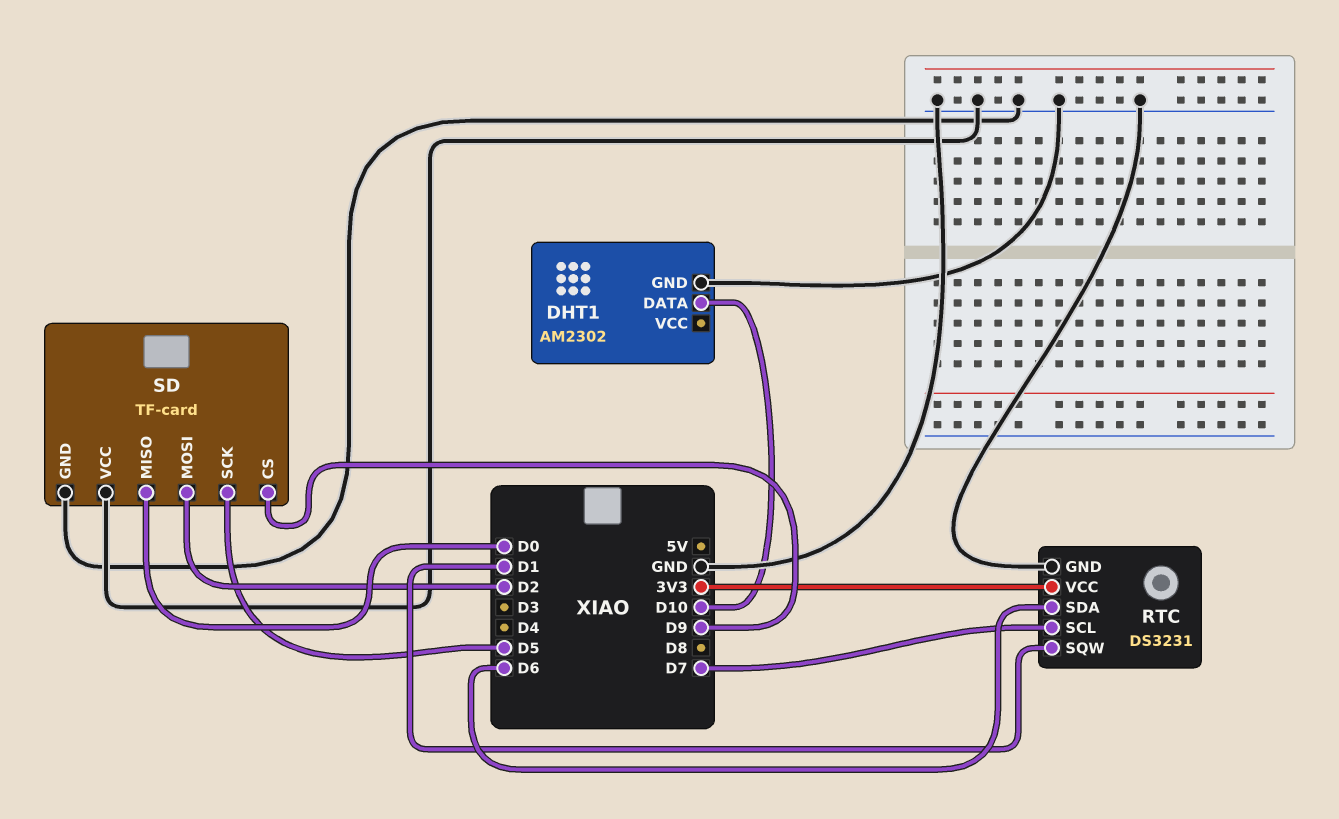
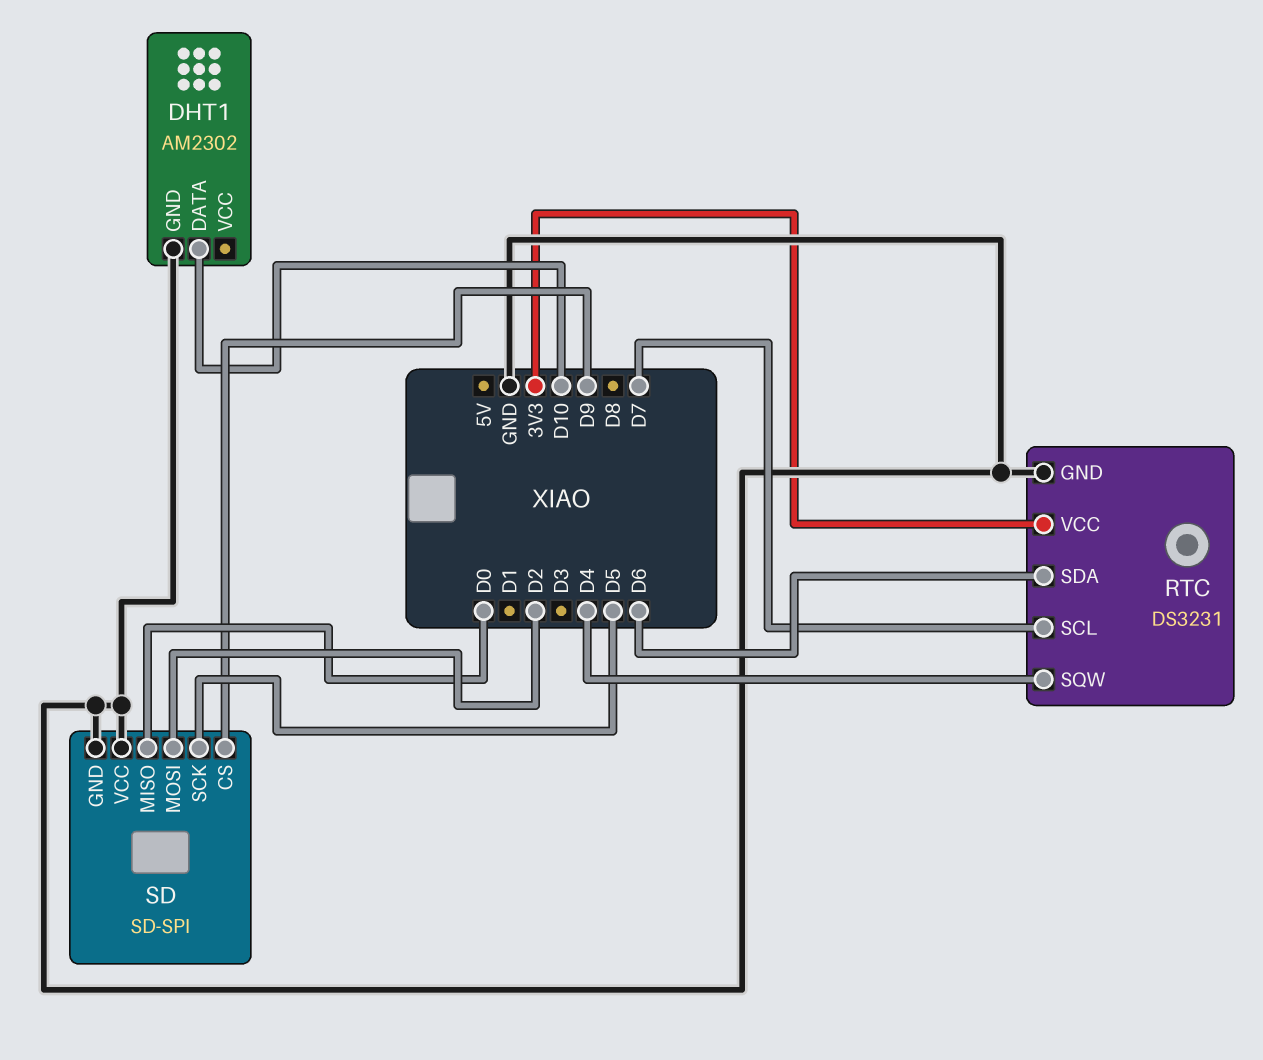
RTC pin SQW: D1 -> D4
SD: TF-card -> SD-SPI

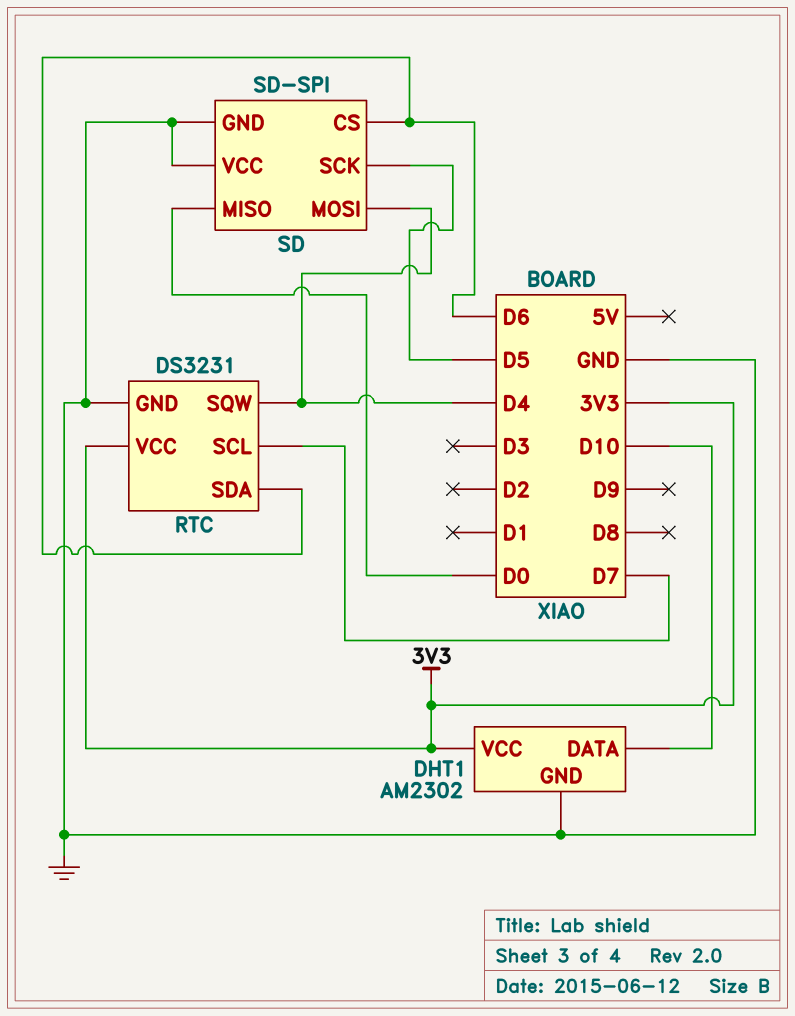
DHT1 pin VCC: none -> 3V3
SD pin CS: D9 -> D6
SD pin MOSI: D2 -> D4

